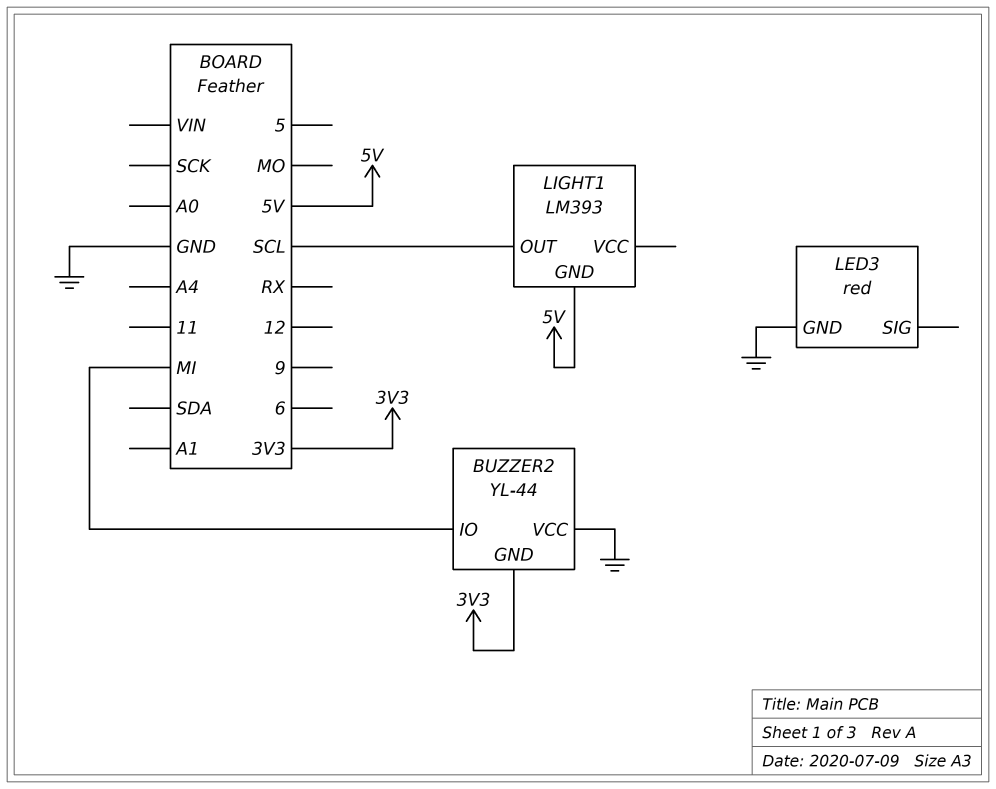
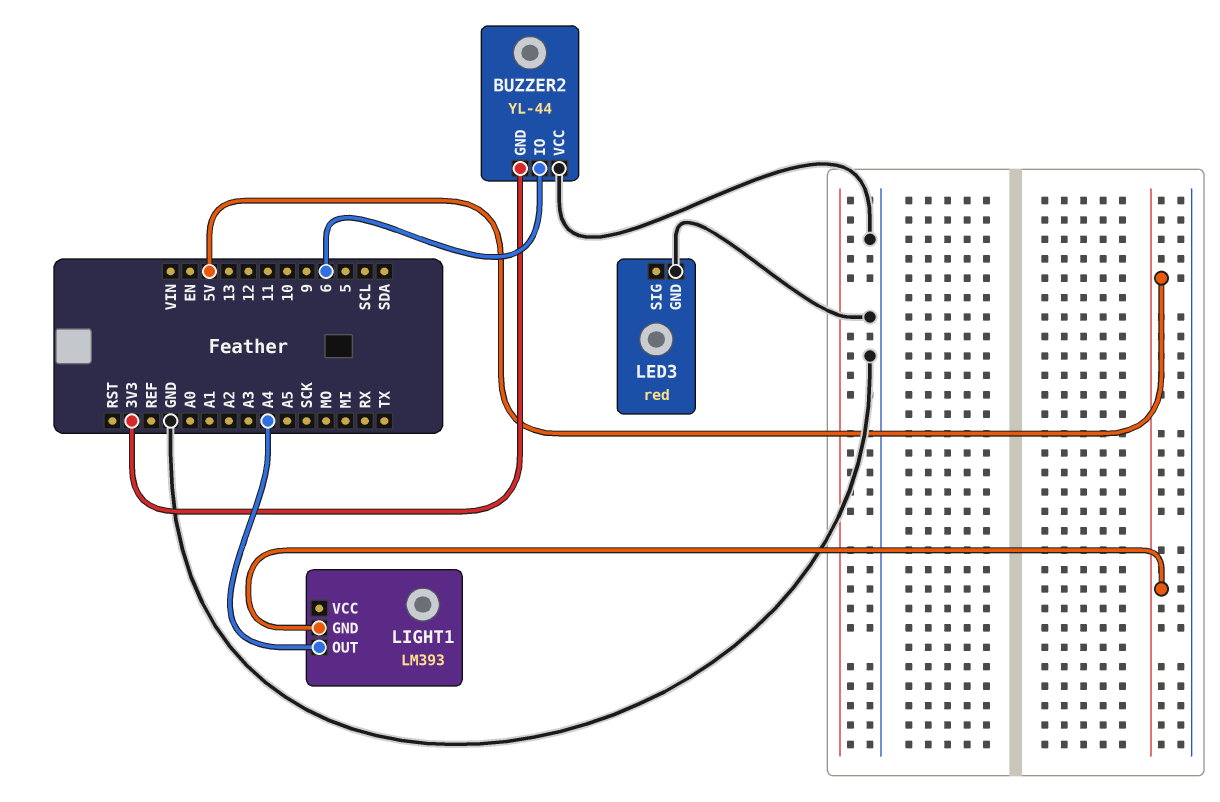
BUZZER2 pin IO: MI -> 6
LIGHT1 pin OUT: SCL -> A4

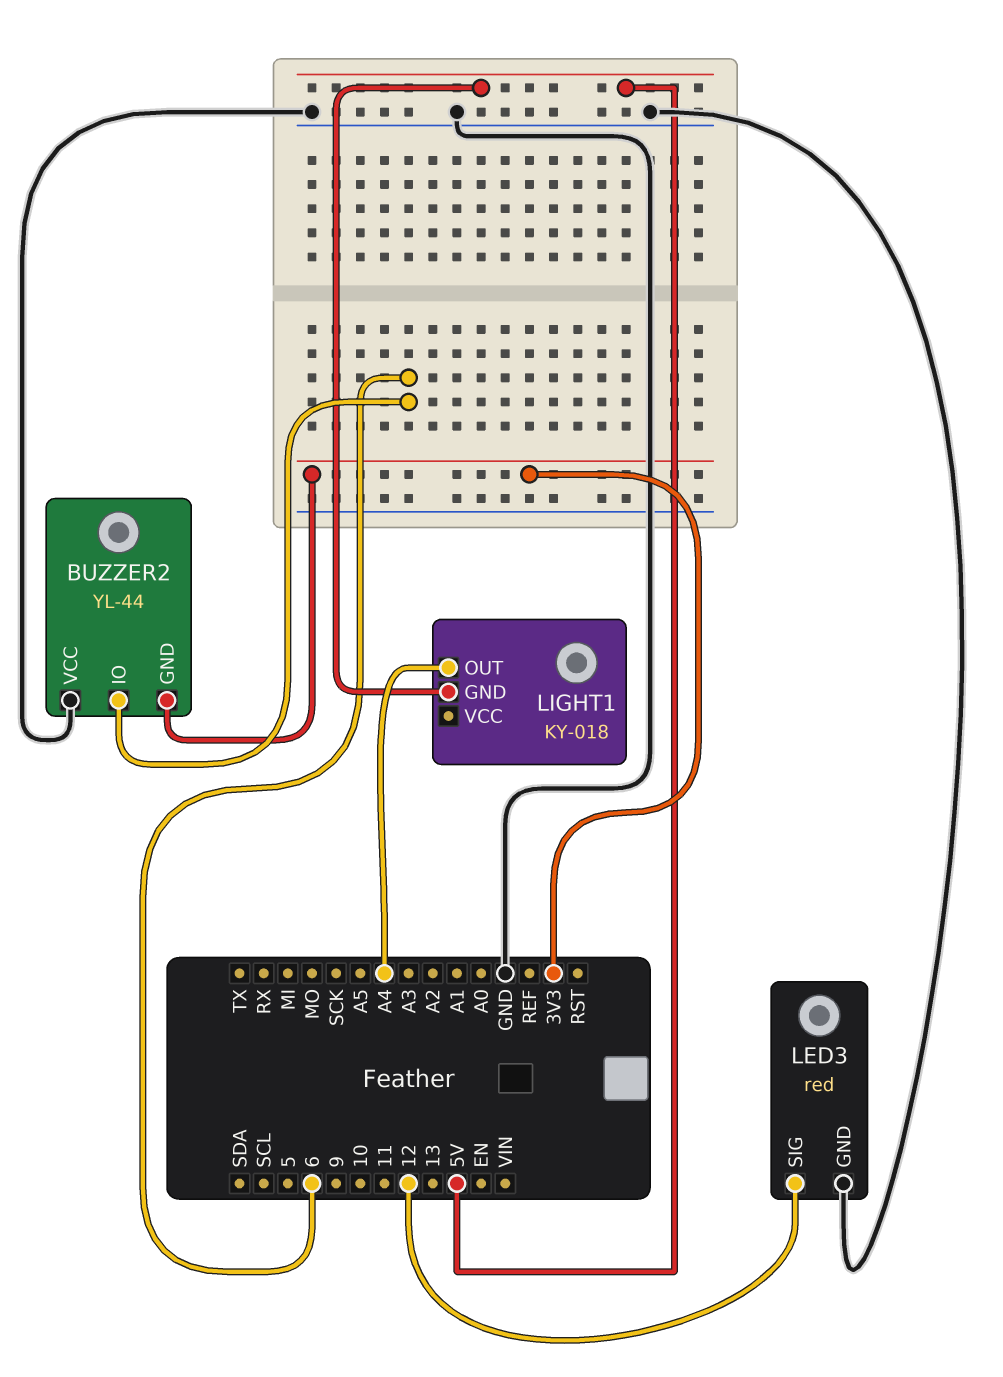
LED3 pin SIG: none -> 12
LIGHT1: LM393 -> KY-018

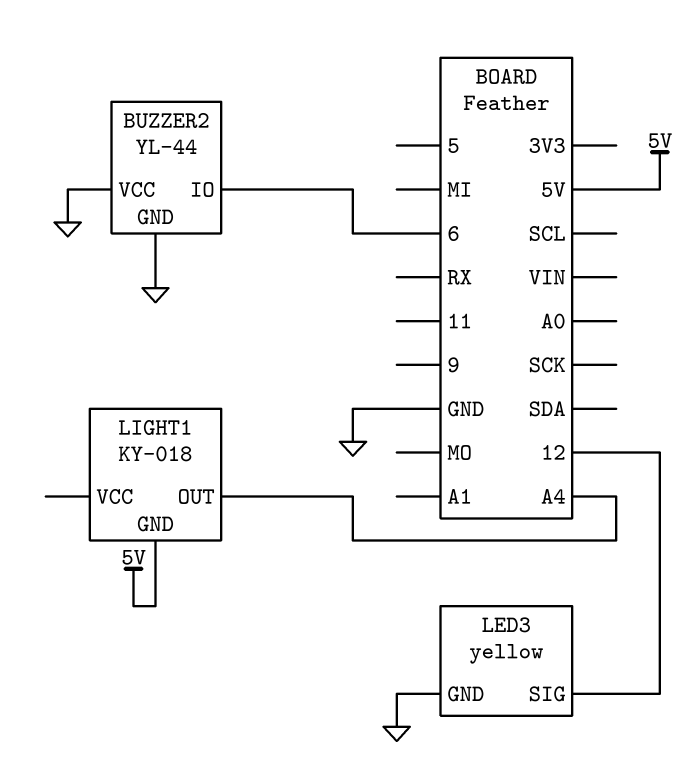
BUZZER2 pin GND: 3V3 -> GND
LED3: red -> yellow

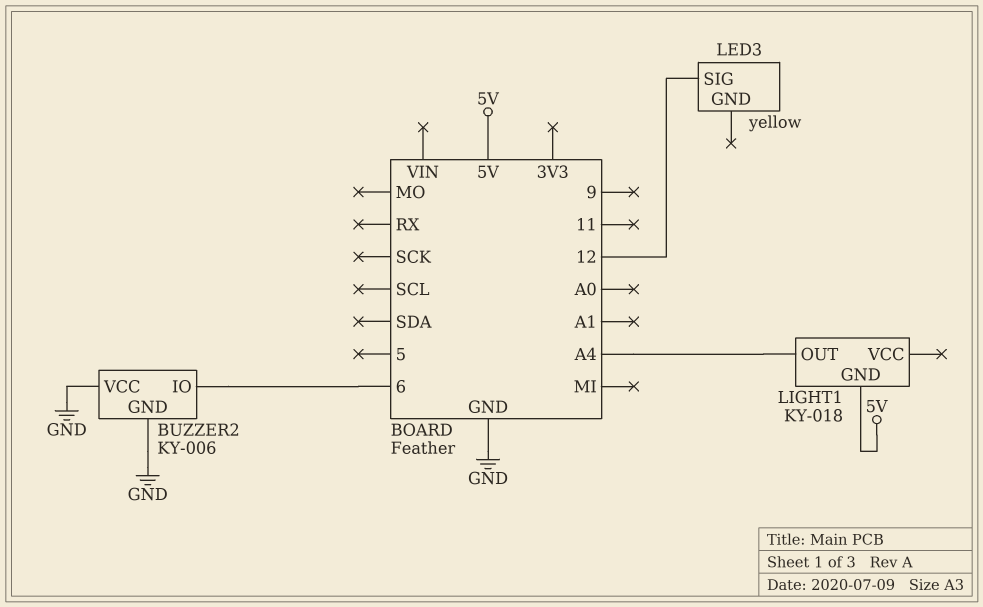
BUZZER2: YL-44 -> KY-006
LED3 pin GND: GND -> none

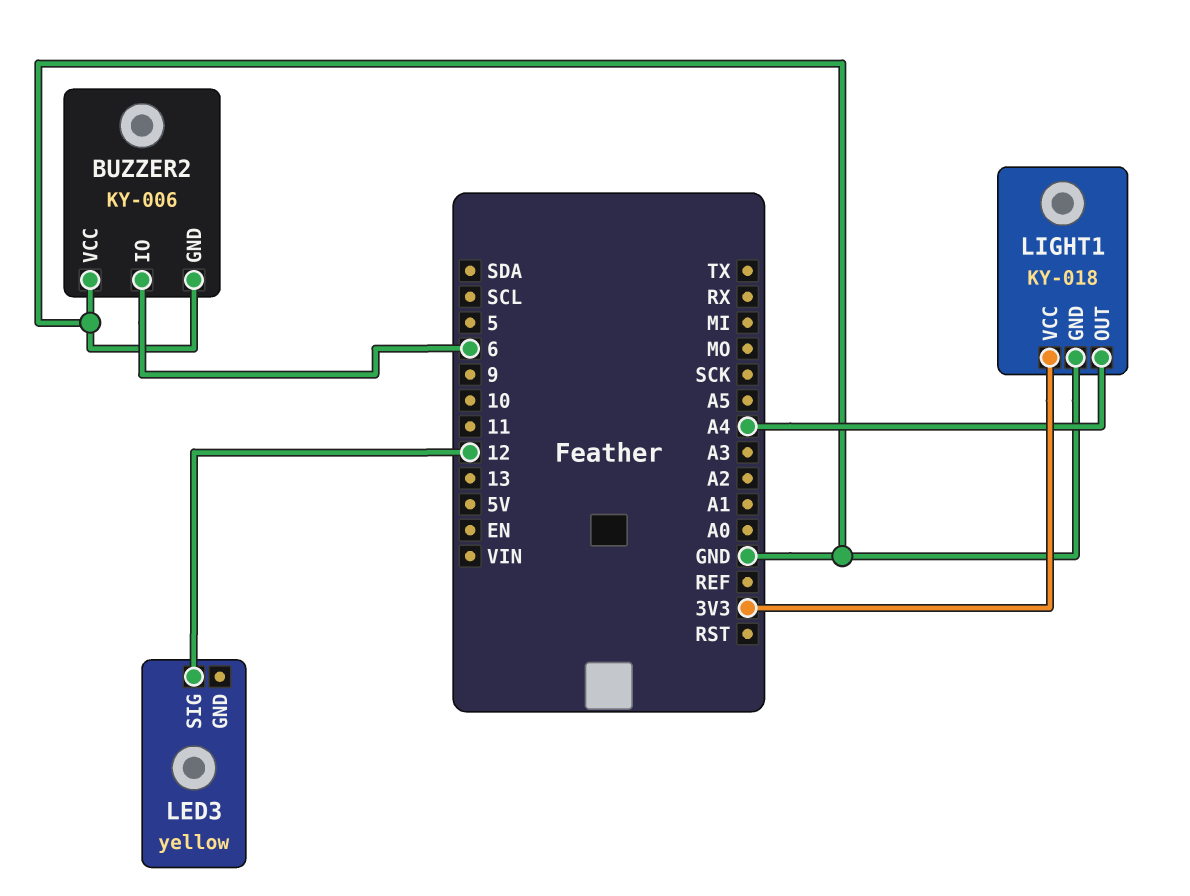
LIGHT1 pin GND: 5V -> GND
LIGHT1 pin VCC: none -> 3V3

